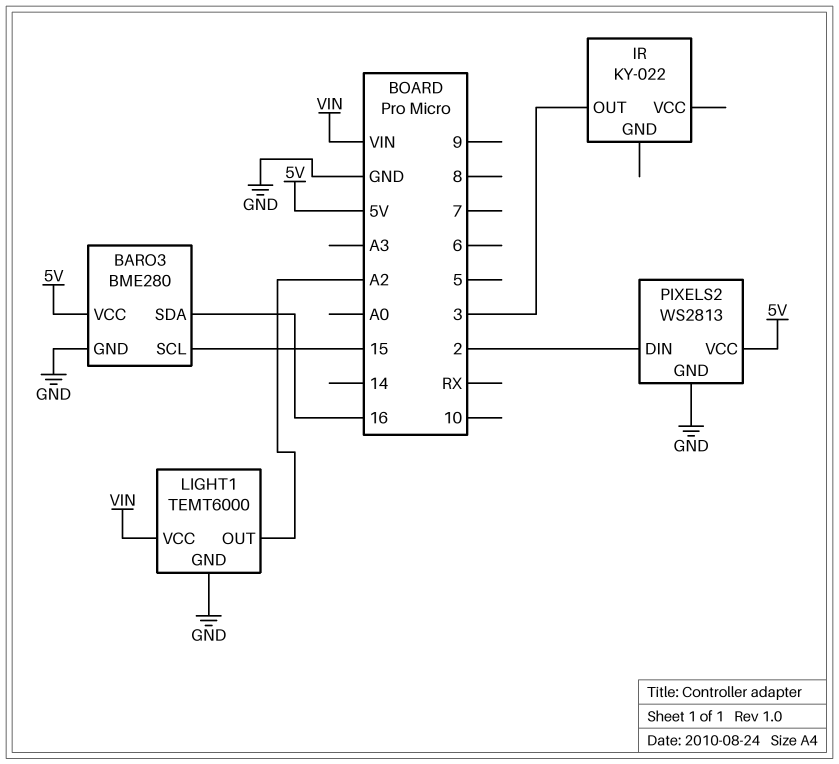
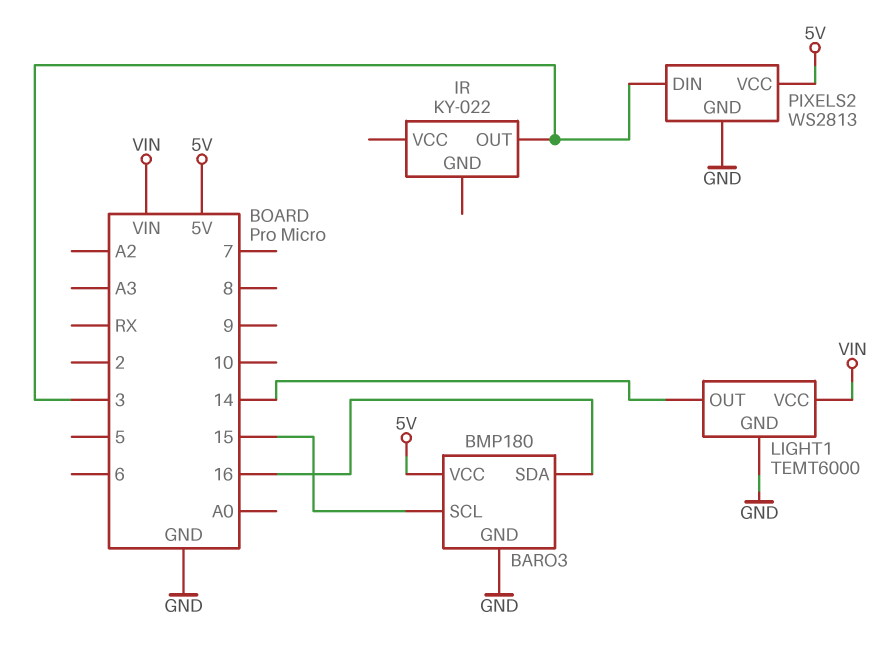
BARO3: BME280 -> BMP180
LIGHT1 pin OUT: A2 -> 14
PIXELS2 pin DIN: 2 -> 3

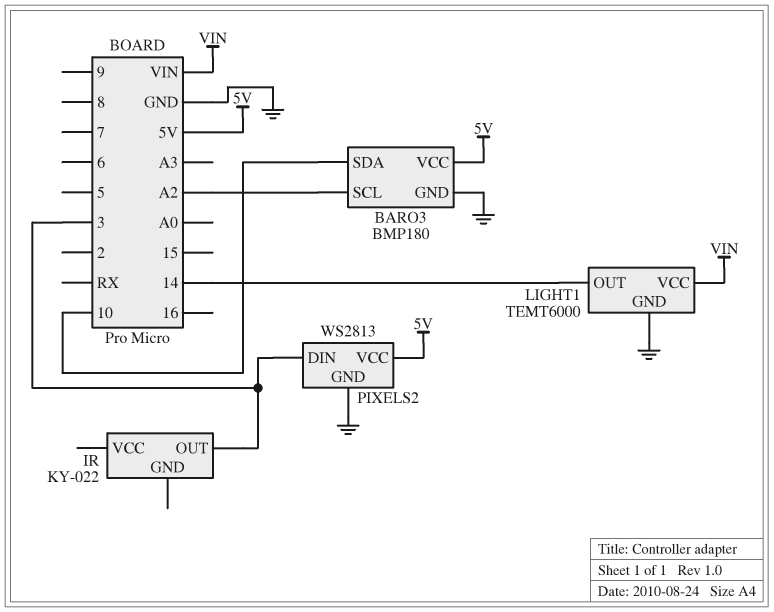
BARO3 pin SCL: 15 -> A2
BARO3 pin SDA: 16 -> 10

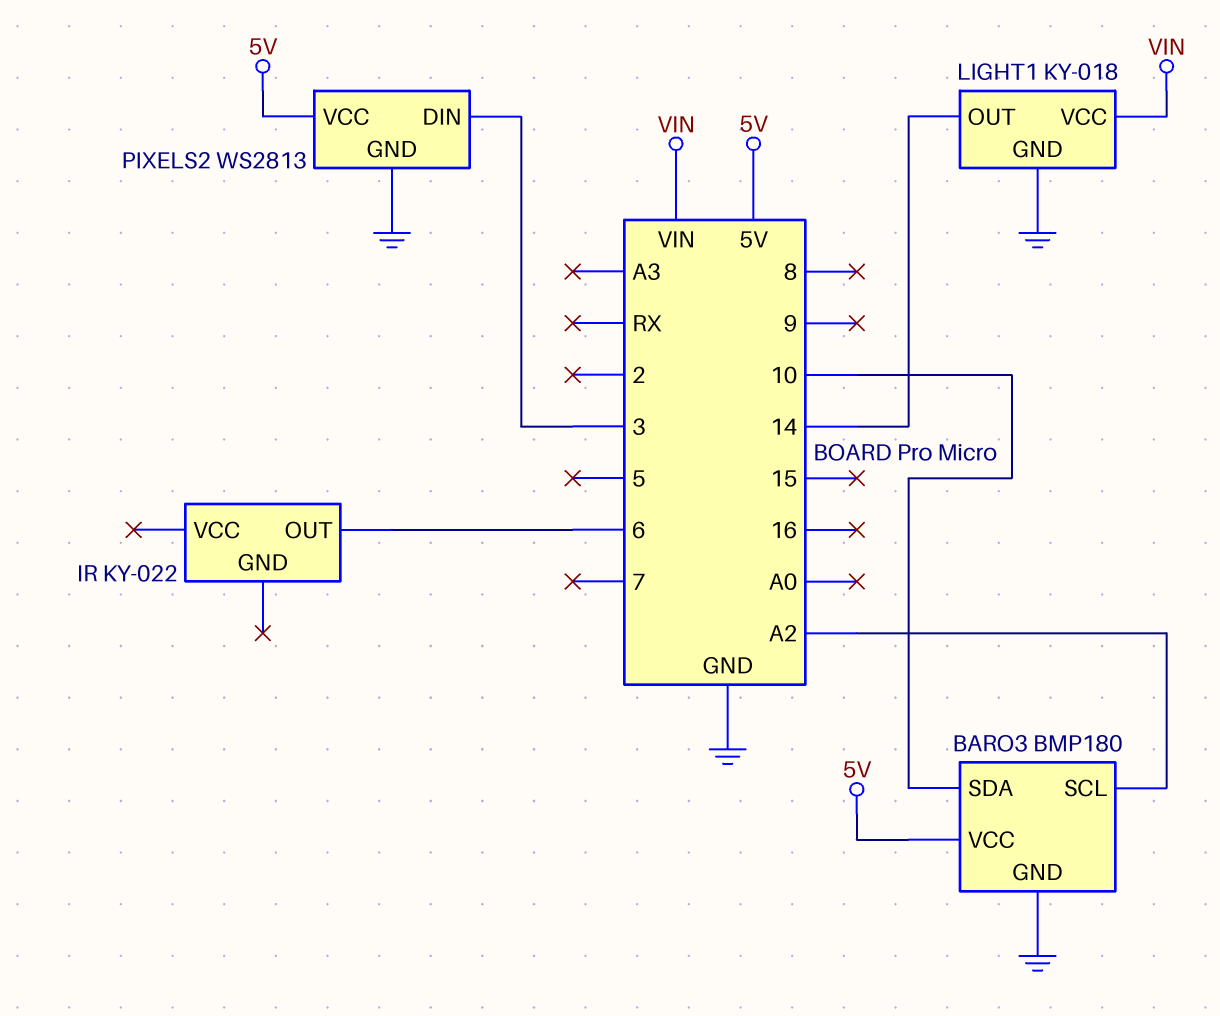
IR pin OUT: 3 -> 6
LIGHT1: TEMT6000 -> KY-018

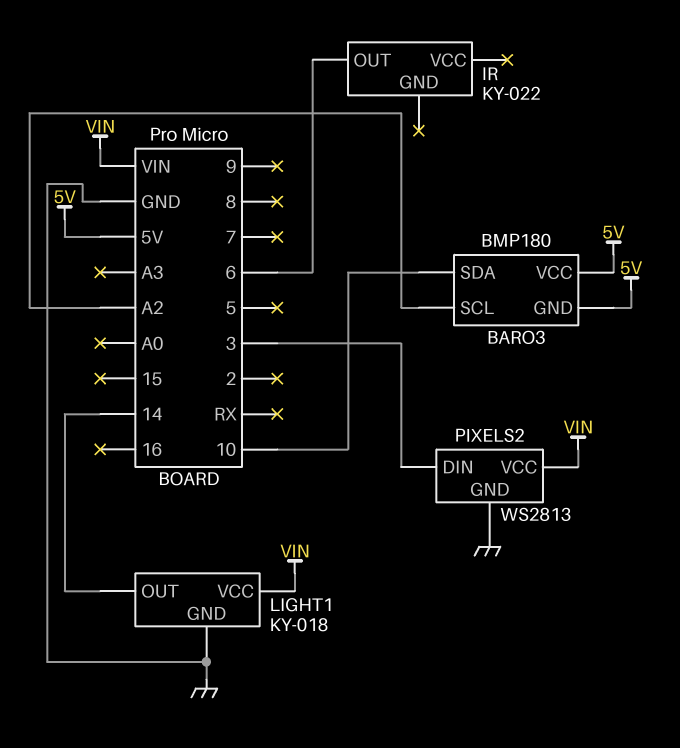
BARO3 pin GND: GND -> 5V
PIXELS2 pin VCC: 5V -> VIN

